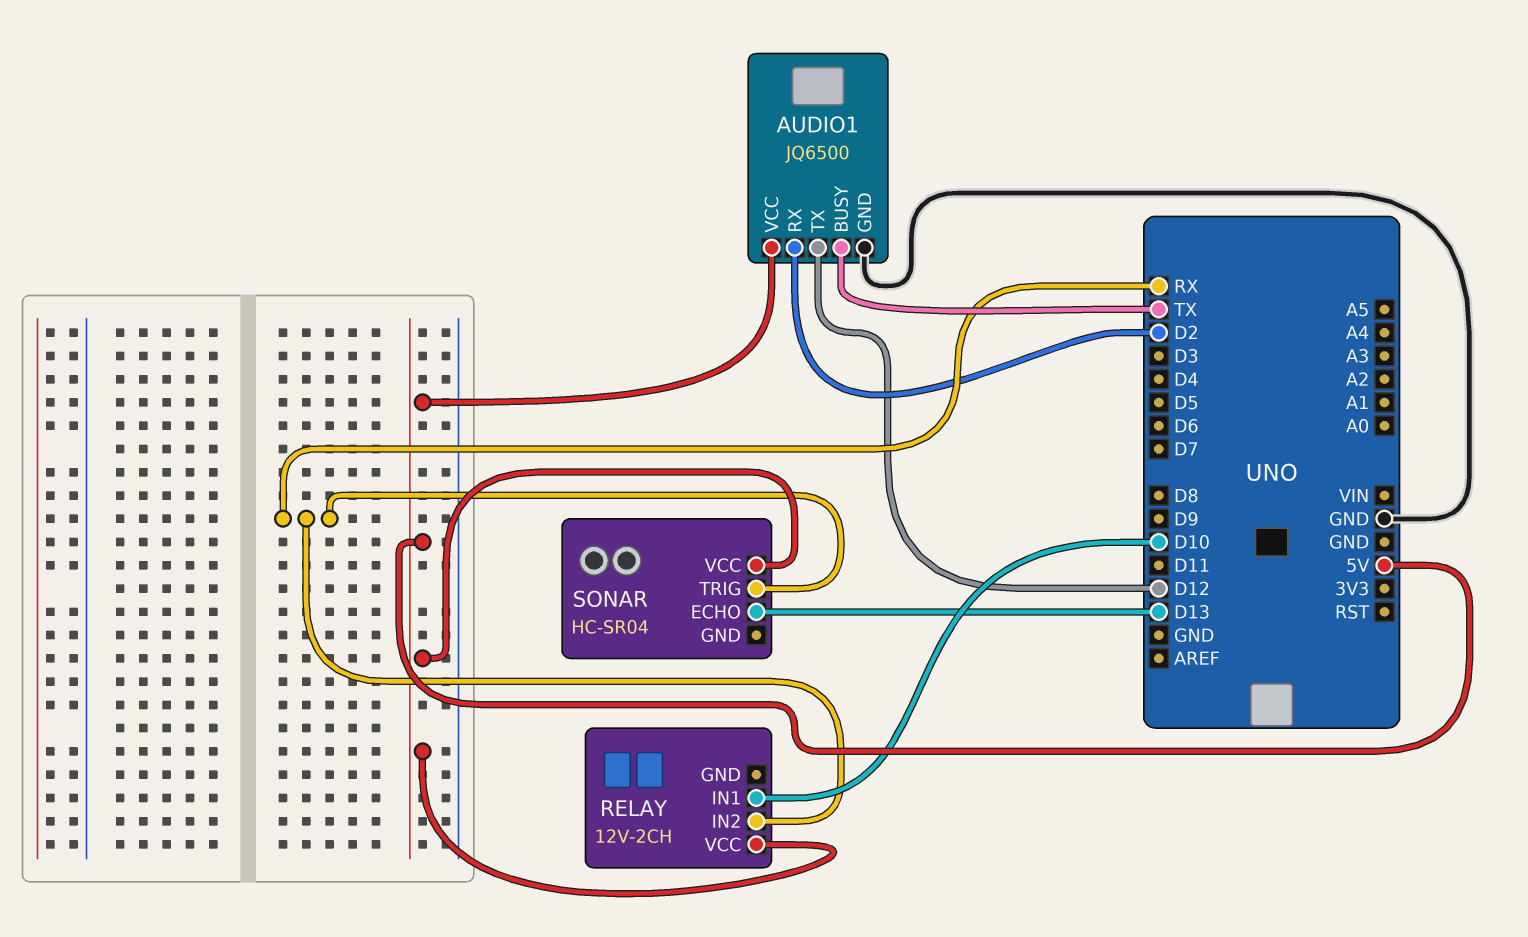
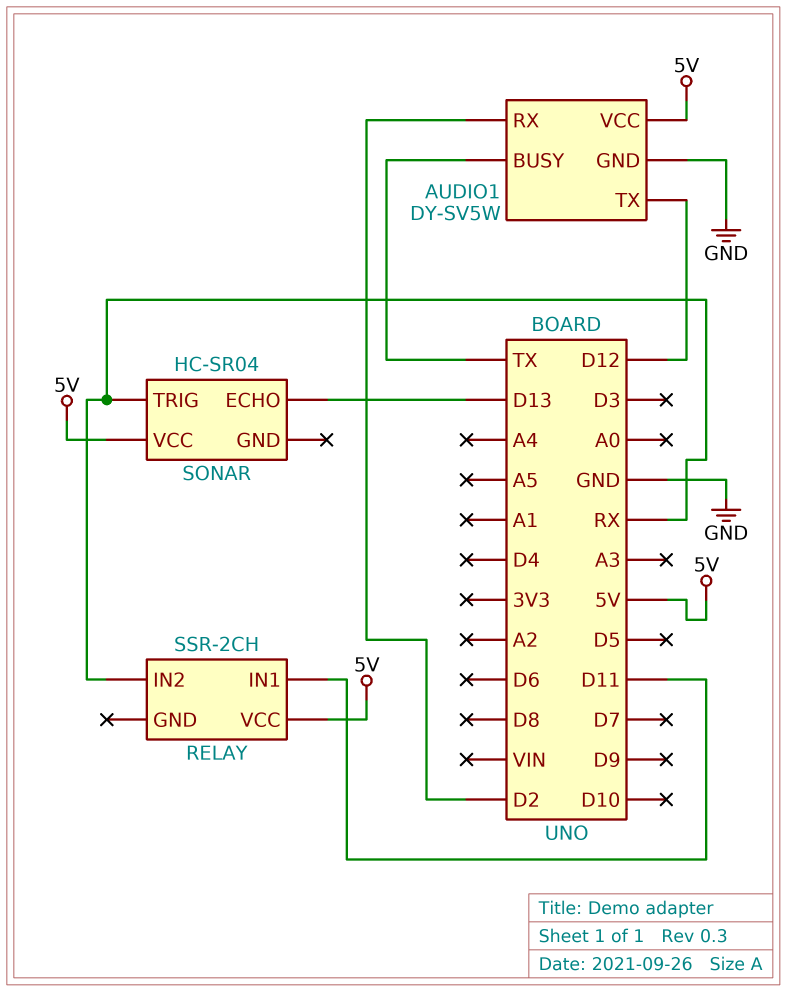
AUDIO1: JQ6500 -> DY-SV5W
RELAY: 12V-2CH -> SSR-2CH
RELAY pin IN1: D10 -> D11

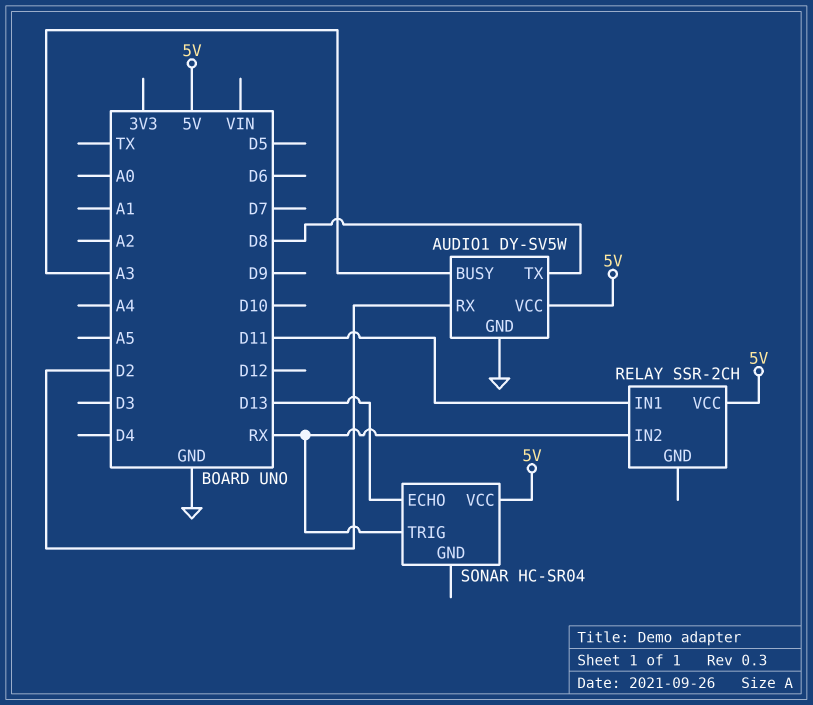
AUDIO1 pin BUSY: TX -> A3
AUDIO1 pin TX: D12 -> D8

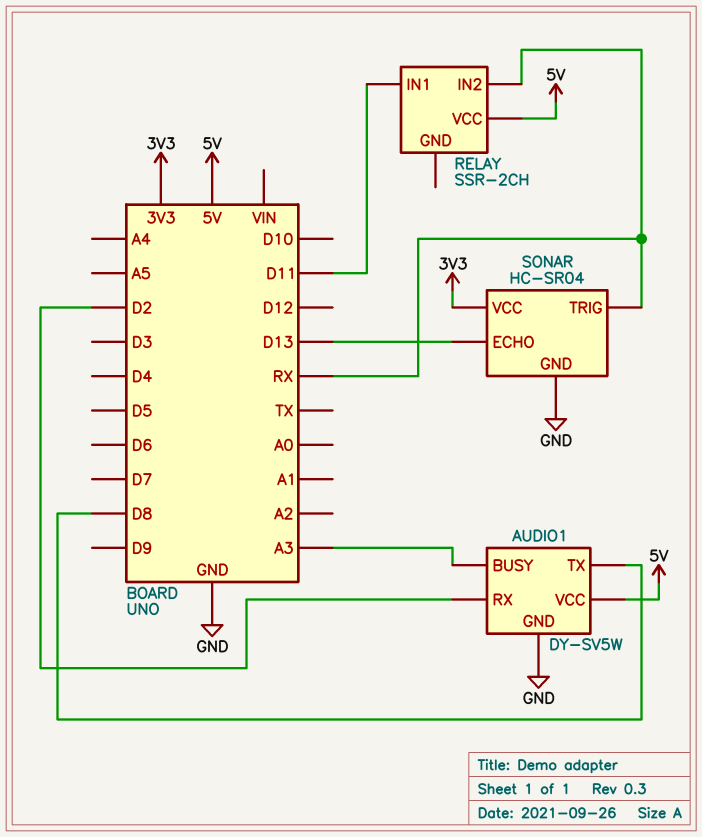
SONAR pin GND: none -> GND
SONAR pin VCC: 5V -> 3V3

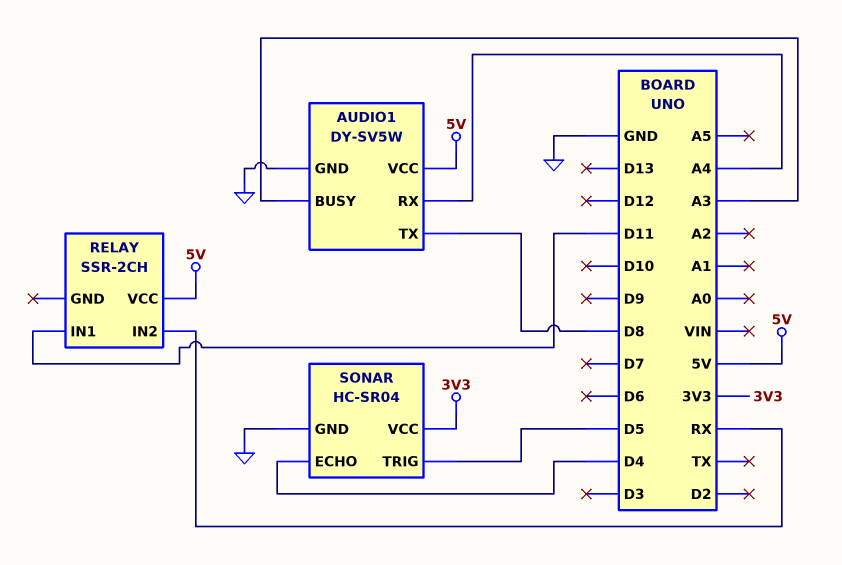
AUDIO1 pin RX: D2 -> A4
SONAR pin ECHO: D13 -> D4
SONAR pin TRIG: RX -> D5

